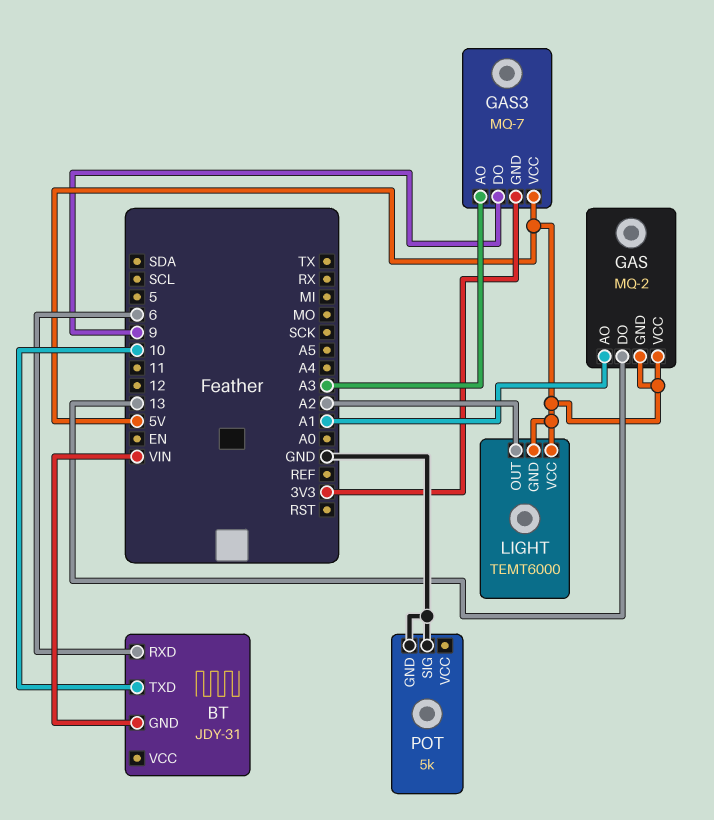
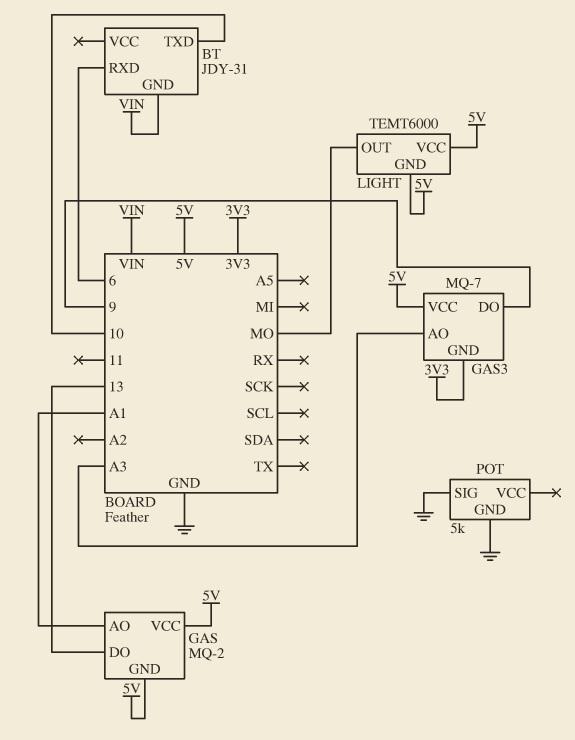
LIGHT pin OUT: A2 -> MO

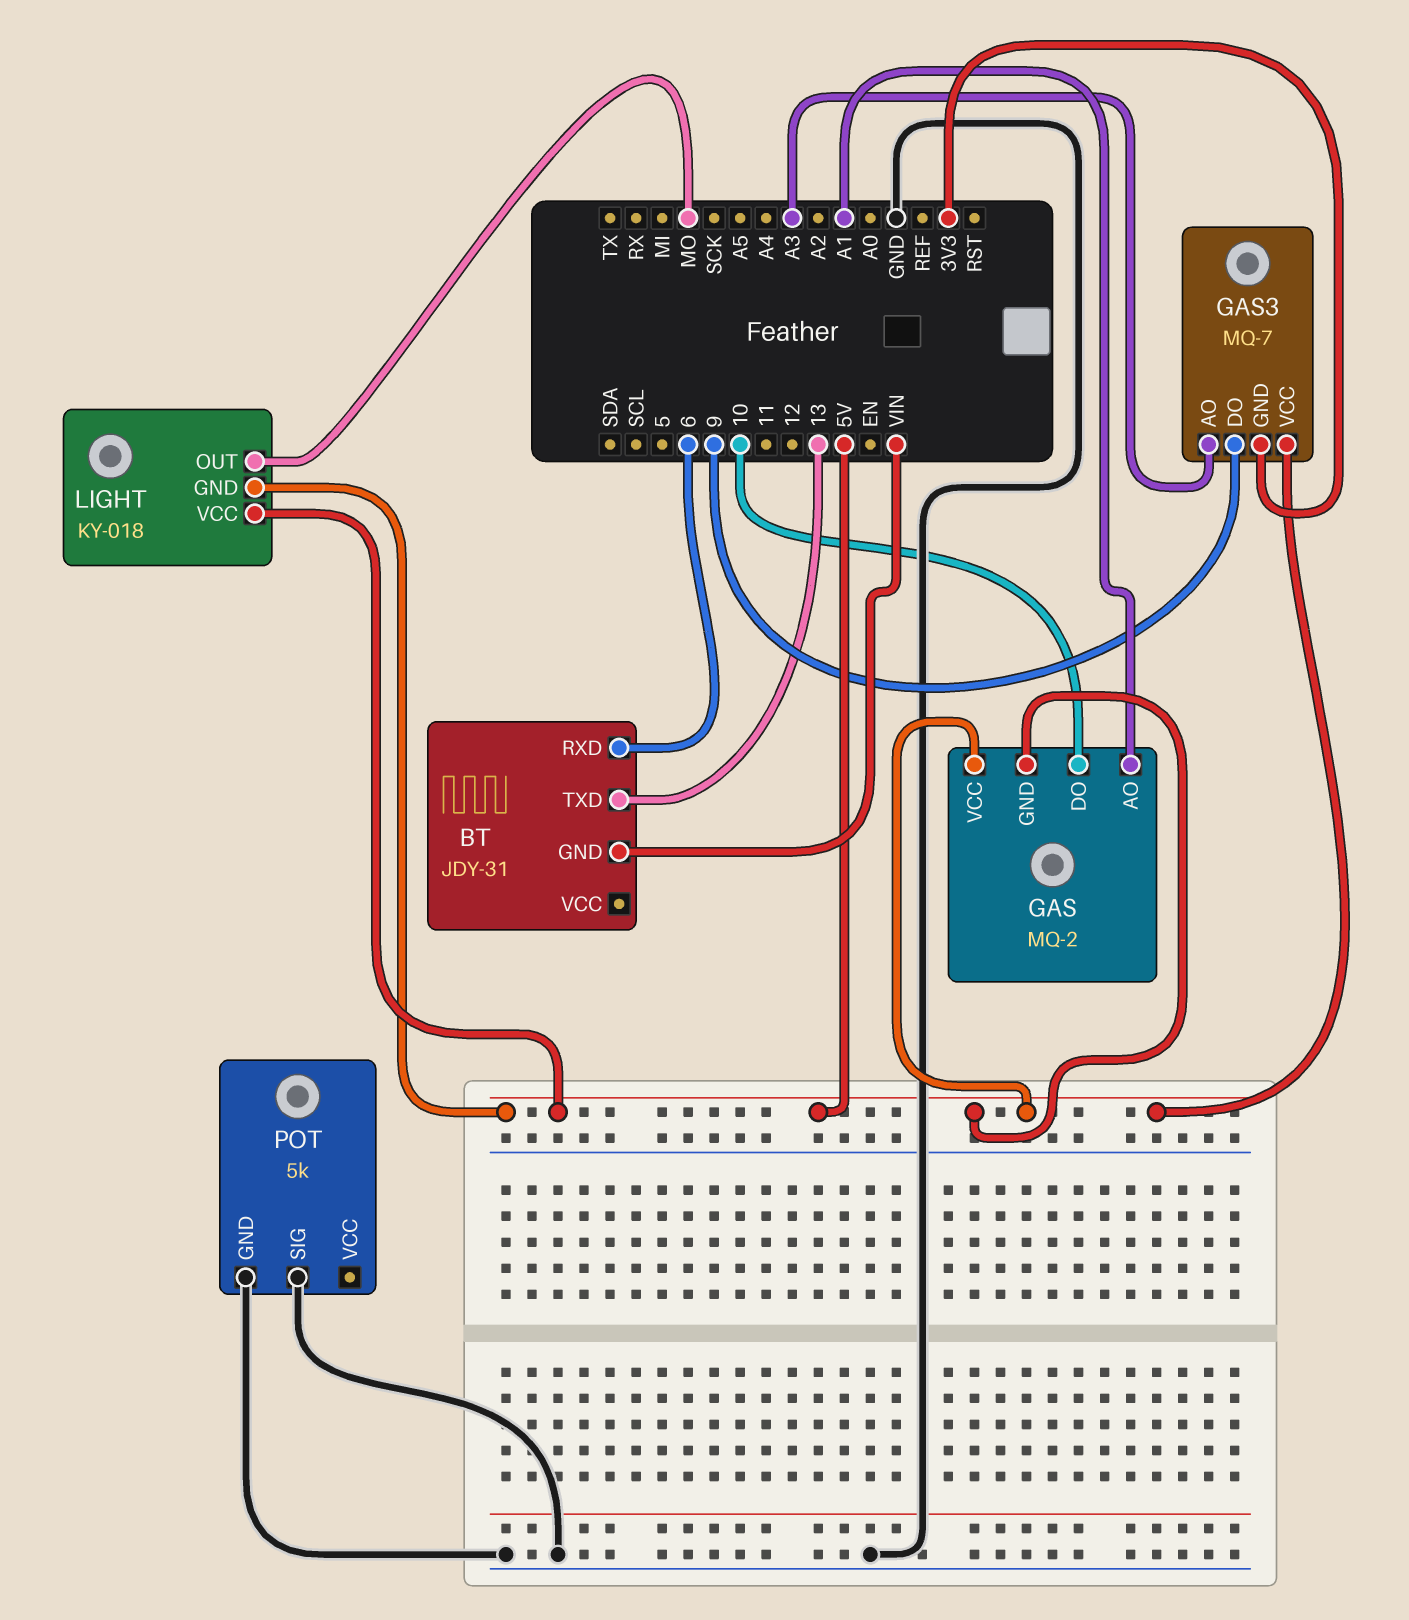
BT pin TXD: 10 -> 13
GAS pin DO: 13 -> 10
LIGHT: TEMT6000 -> KY-018

